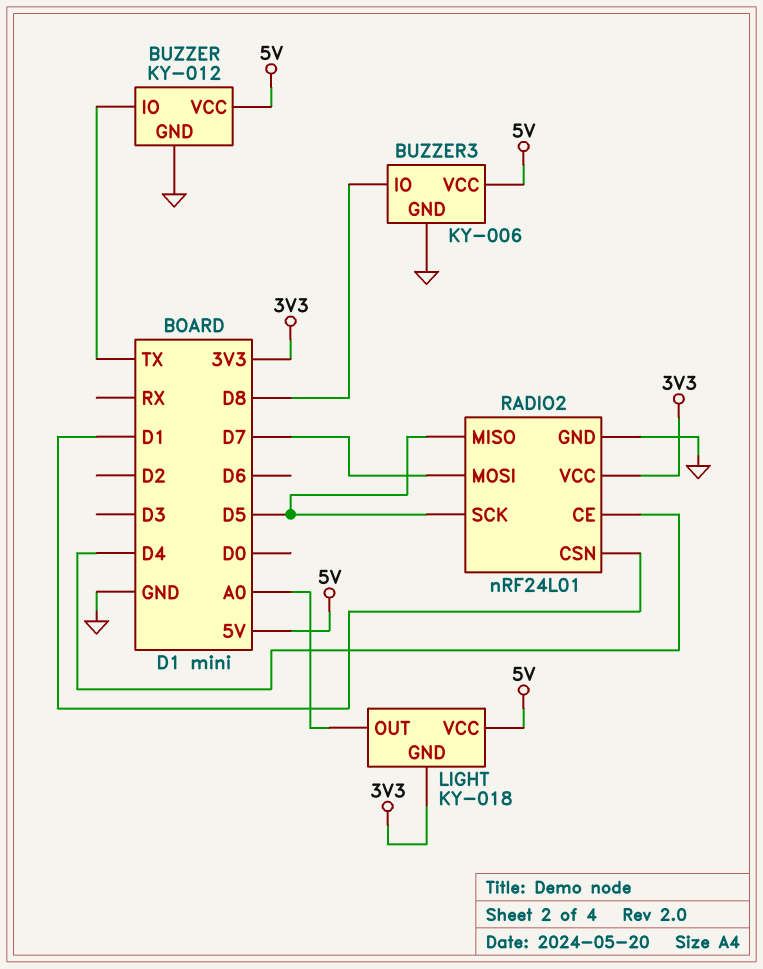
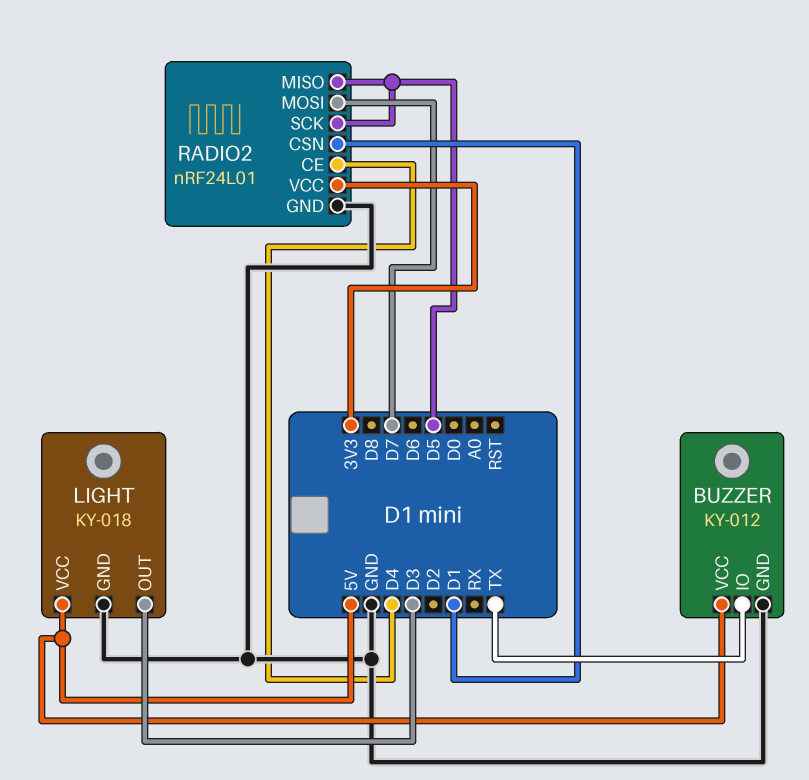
BUZZER3: KY-006 -> none
BUZZER3 pin GND: GND -> none
BUZZER3 pin IO: D8 -> none
BUZZER3 pin VCC: 5V -> none
LIGHT pin GND: 3V3 -> GND
LIGHT pin OUT: A0 -> D3

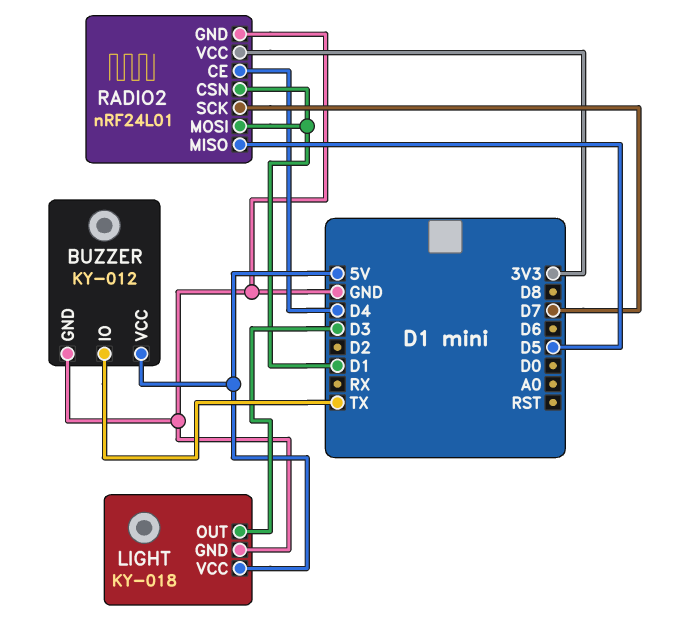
RADIO2 pin MOSI: D7 -> D1
RADIO2 pin SCK: D5 -> D7

